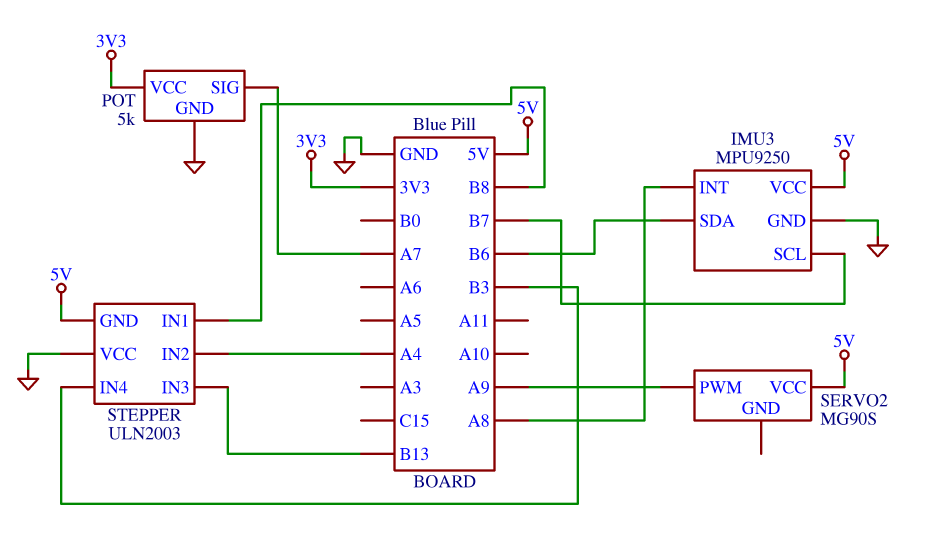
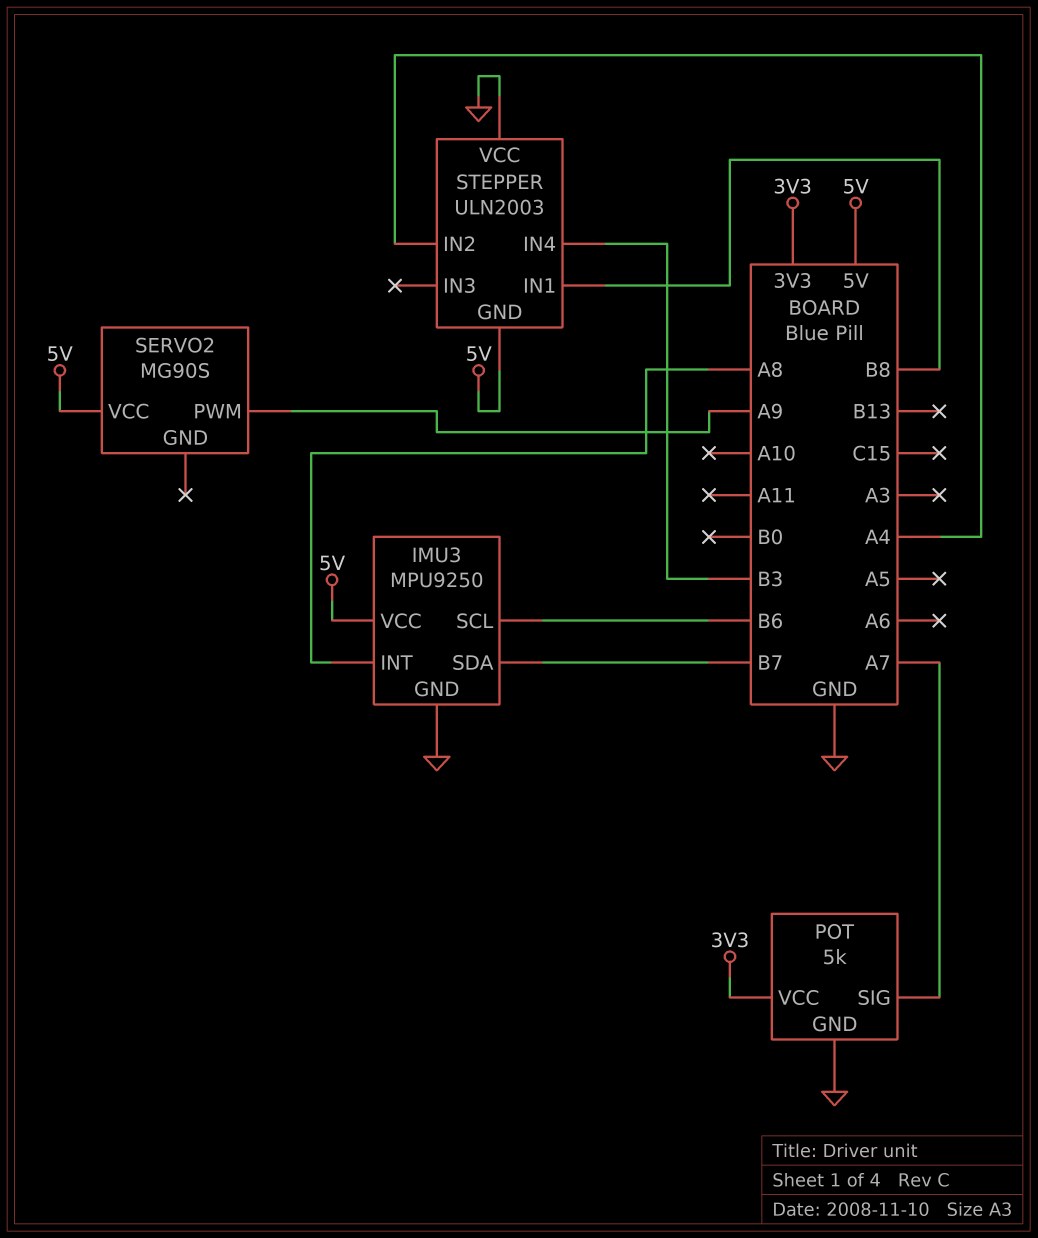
IMU3 pin SCL: B7 -> B6
IMU3 pin SDA: B6 -> B7
STEPPER pin IN3: B13 -> none

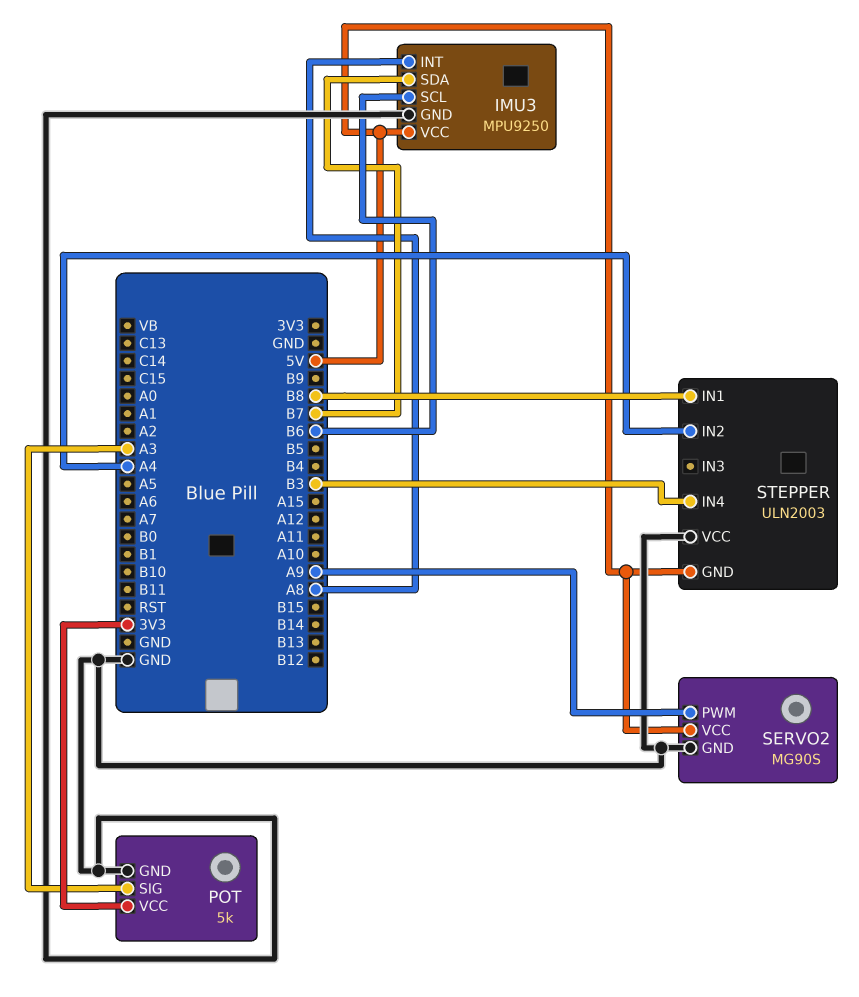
POT pin SIG: A7 -> A3
SERVO2 pin GND: none -> GND

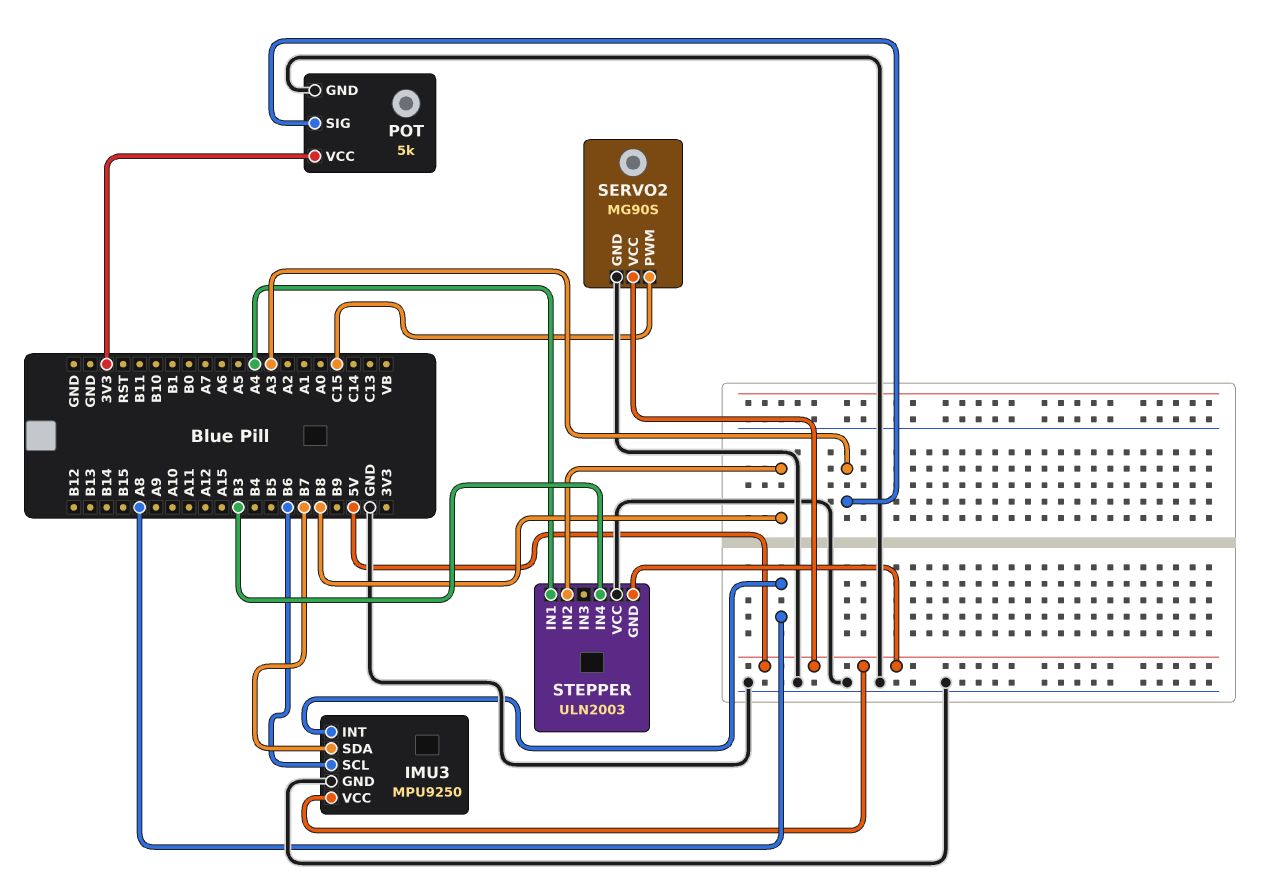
SERVO2 pin PWM: A9 -> C15
STEPPER pin IN1: B8 -> A4
STEPPER pin IN2: A4 -> B8

